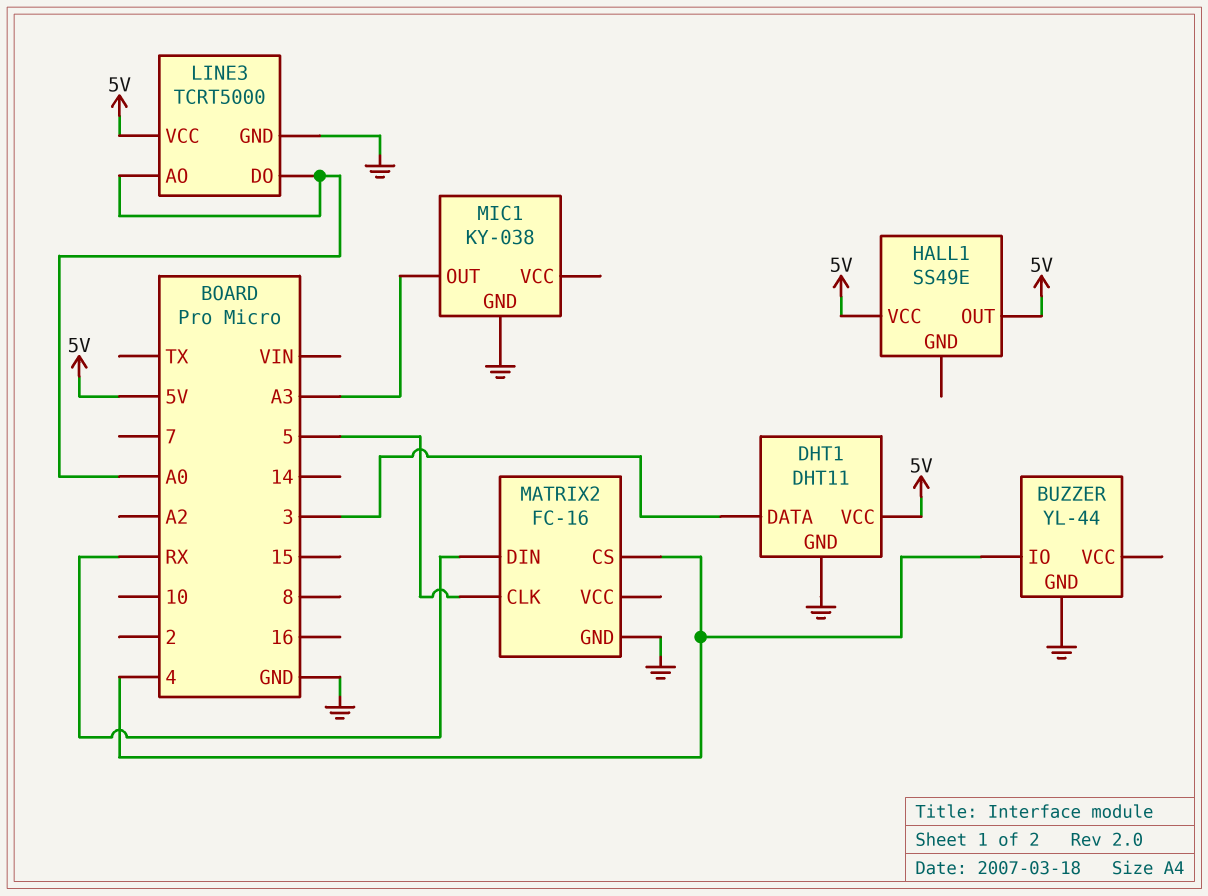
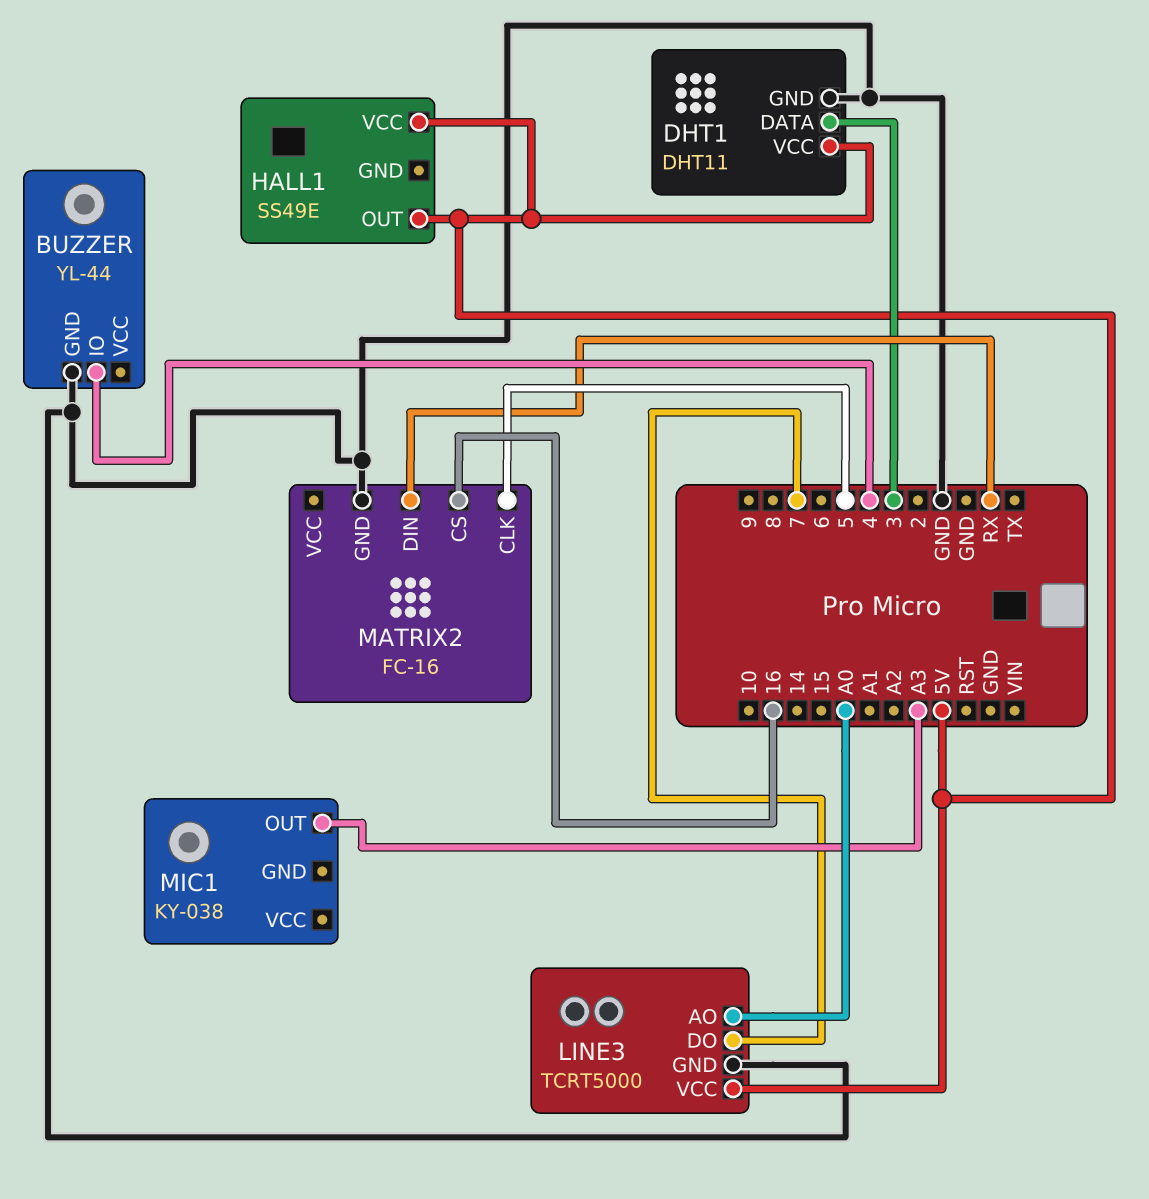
LINE3 pin DO: A0 -> 7
MATRIX2 pin CS: 4 -> 16
MIC1 pin GND: GND -> none

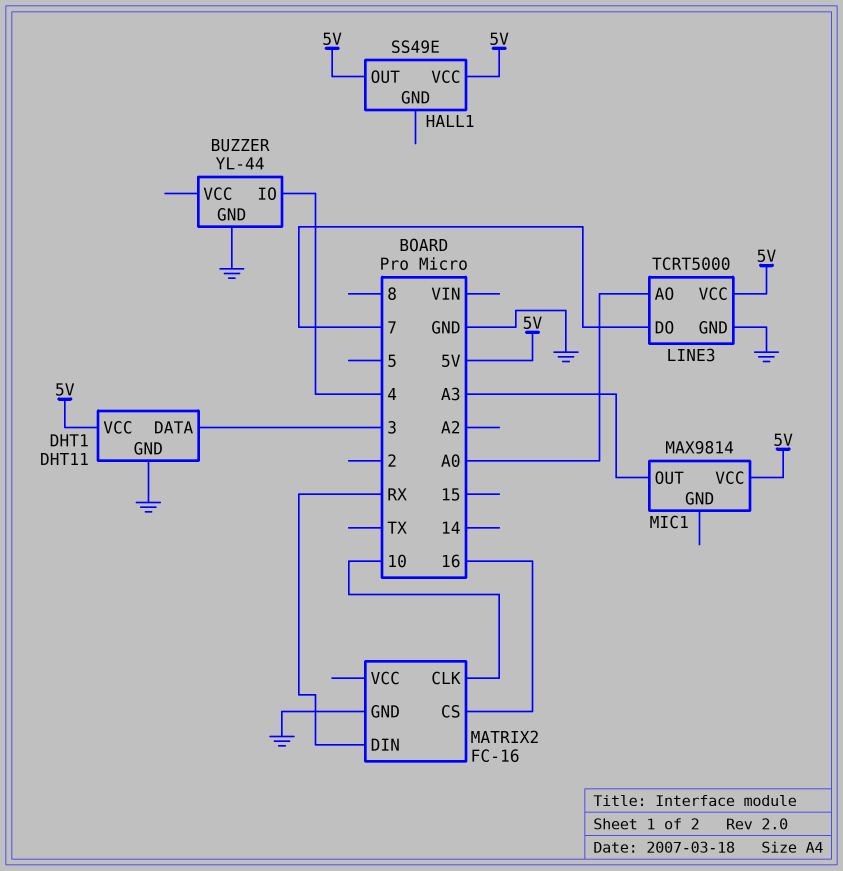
MATRIX2 pin CLK: 5 -> 10
MIC1: KY-038 -> MAX9814
MIC1 pin VCC: none -> 5V

